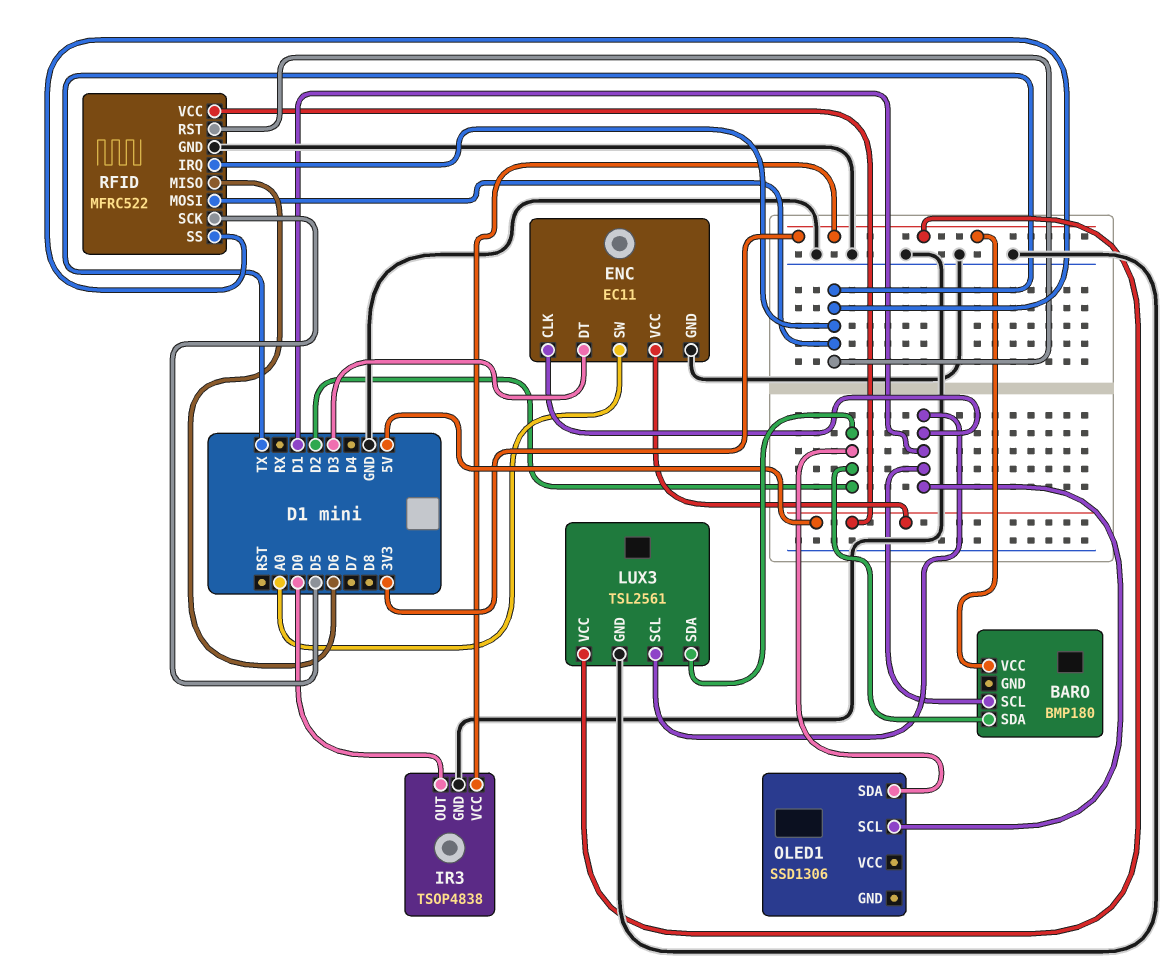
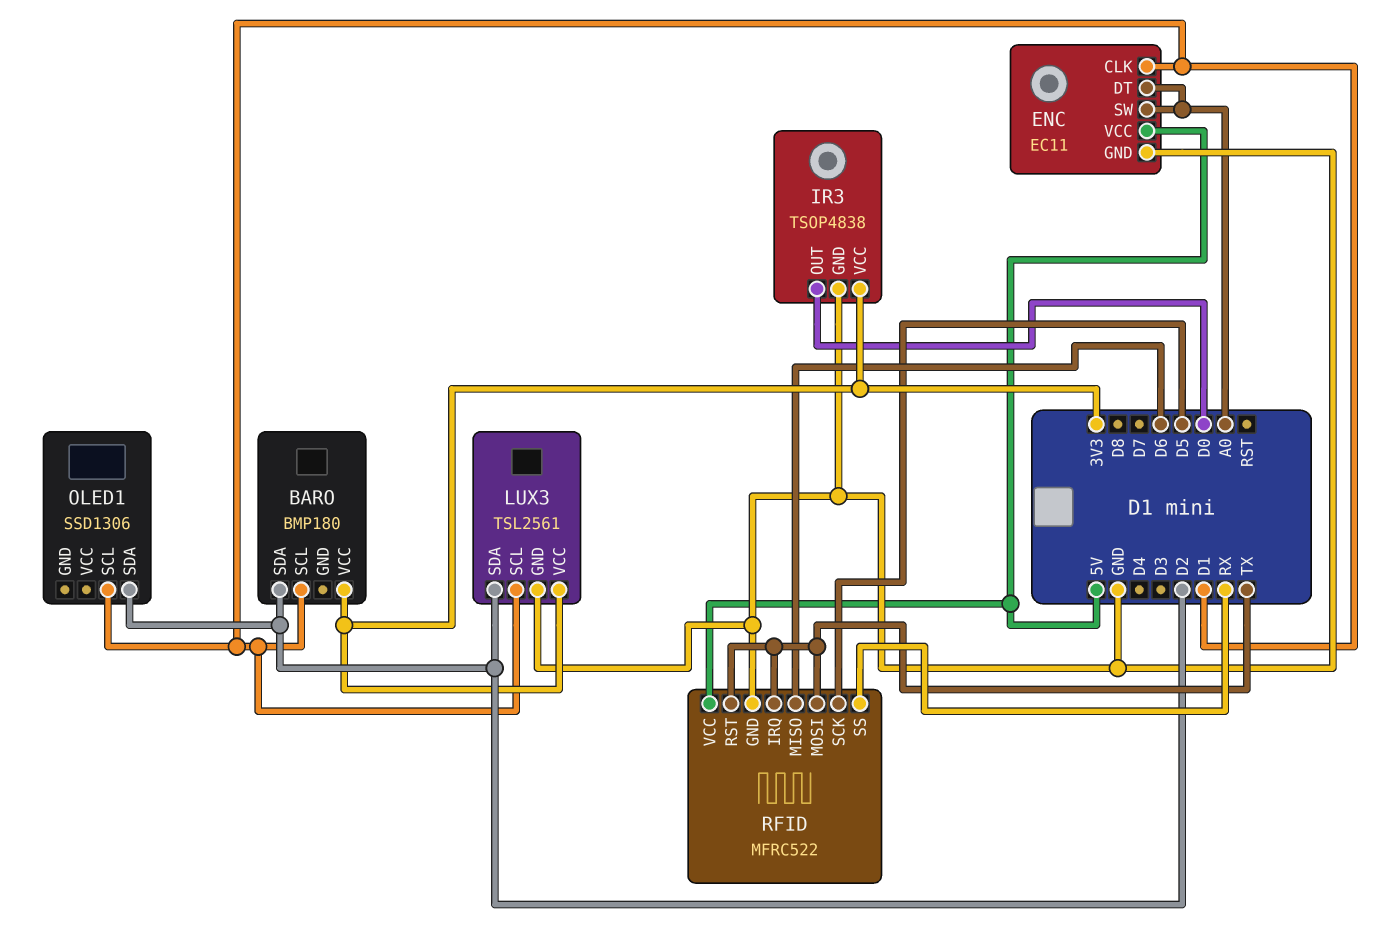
ENC pin DT: D3 -> A0
RFID pin SS: TX -> RX

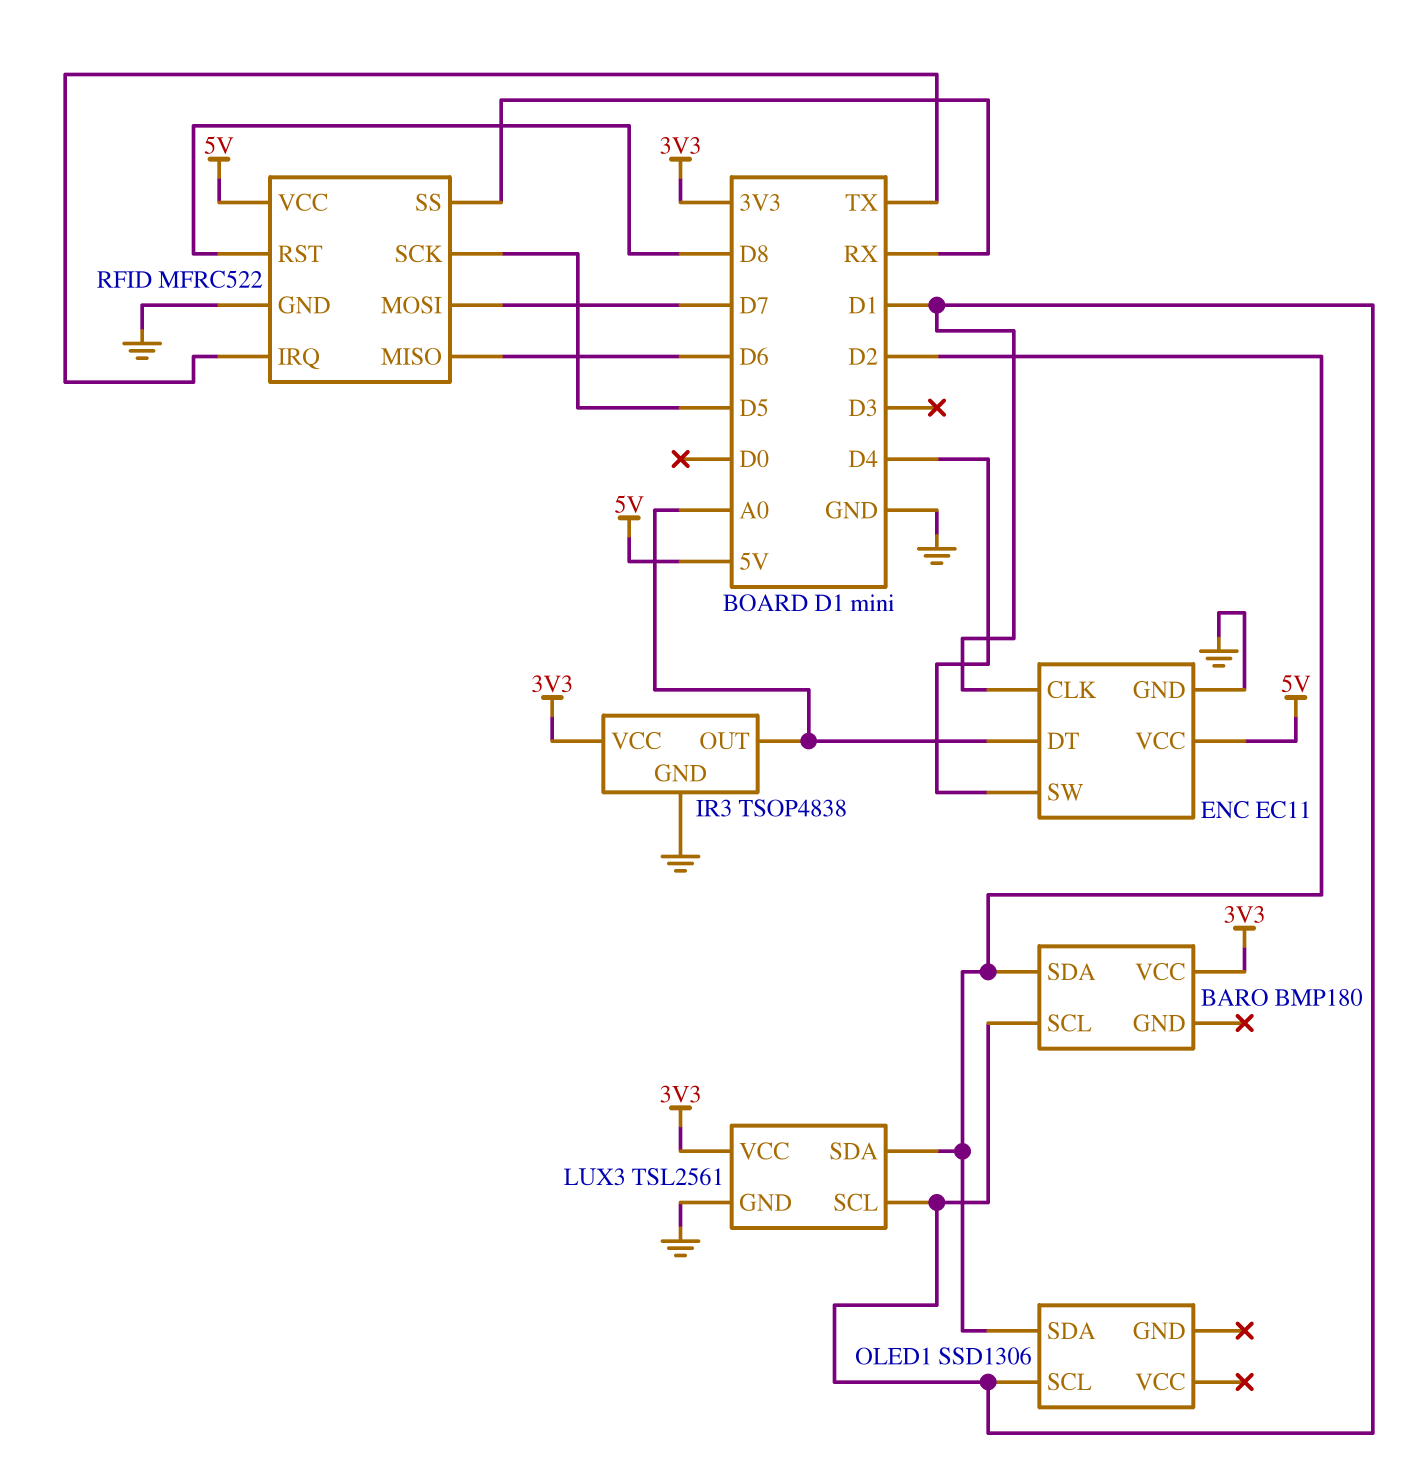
ENC pin SW: A0 -> D4
IR3 pin OUT: D0 -> A0
RFID pin MOSI: TX -> D7
RFID pin RST: TX -> D8

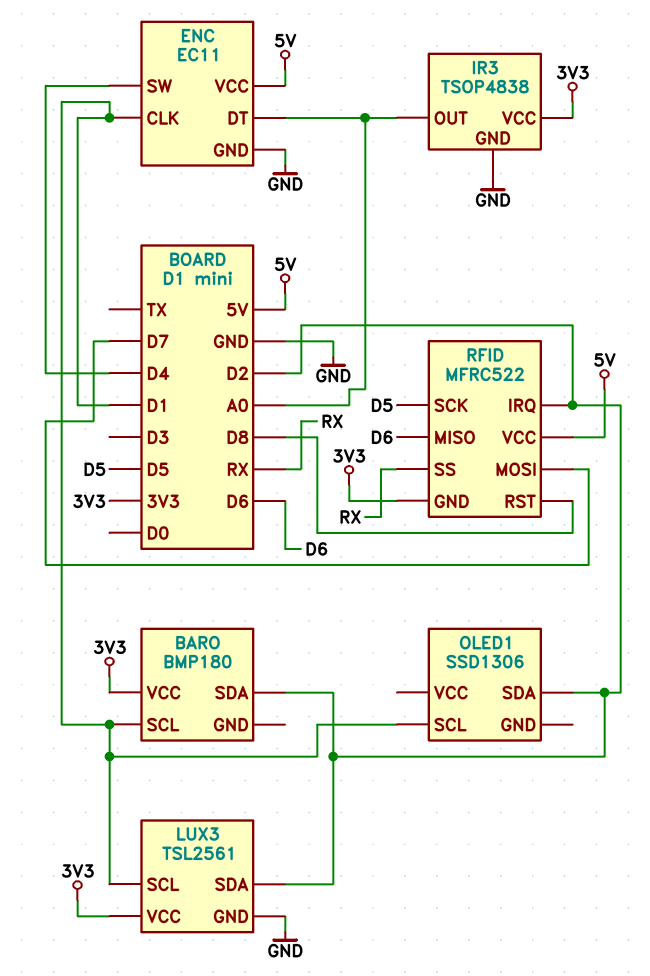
RFID pin GND: GND -> 3V3
RFID pin IRQ: TX -> D2

